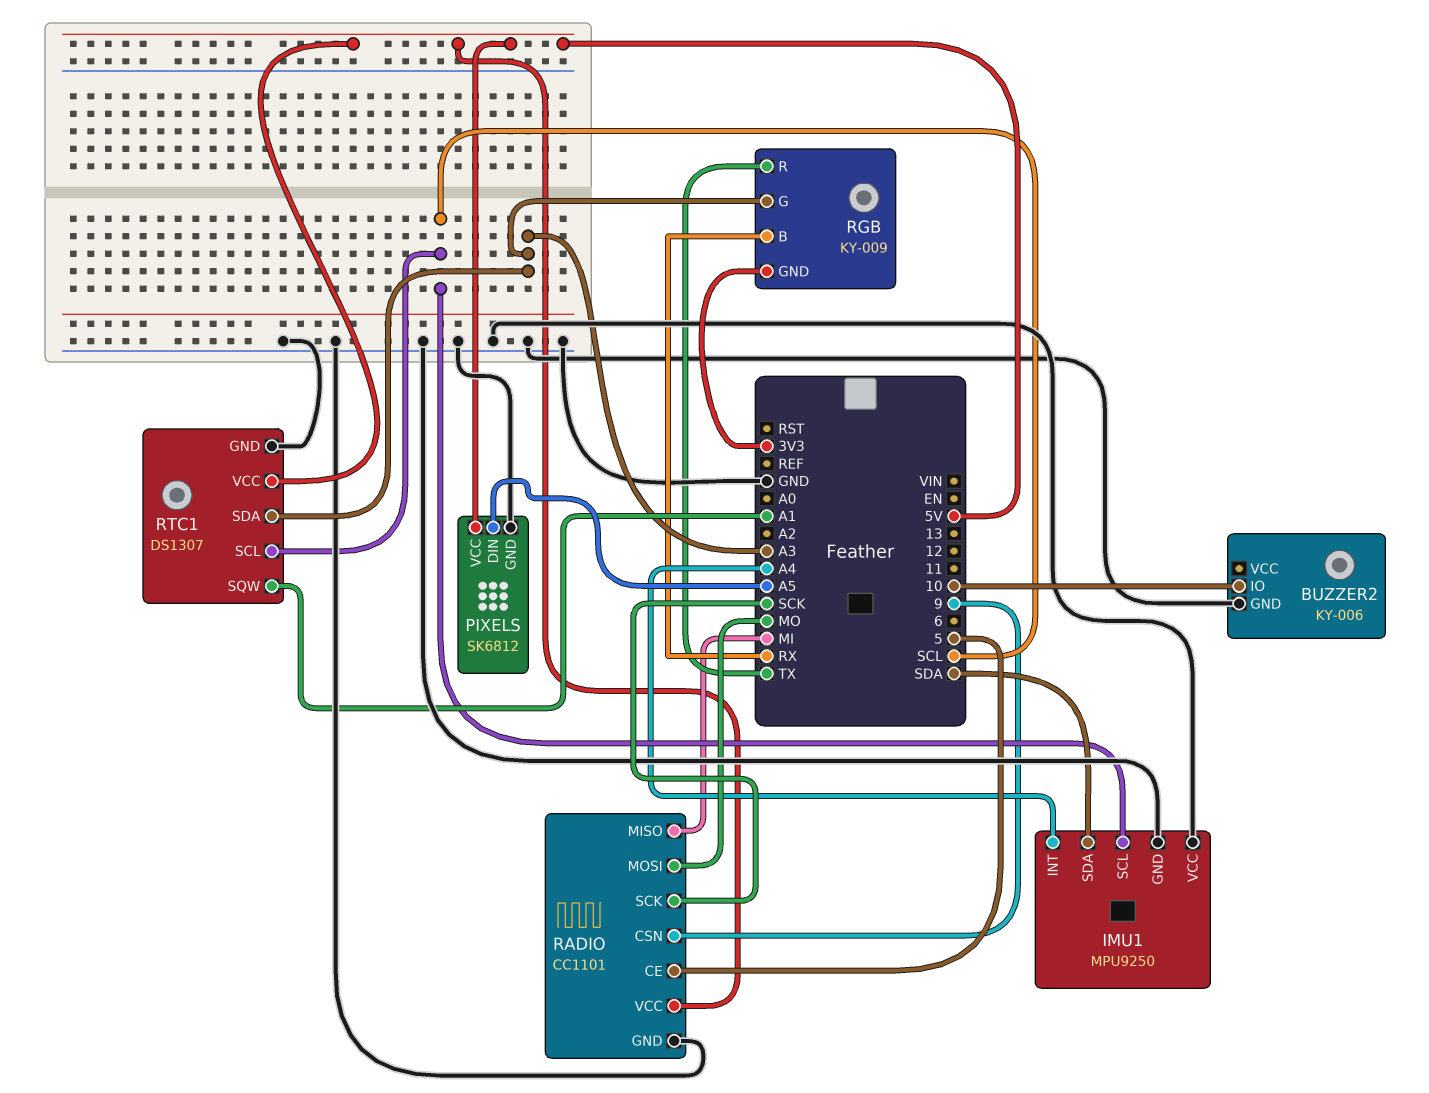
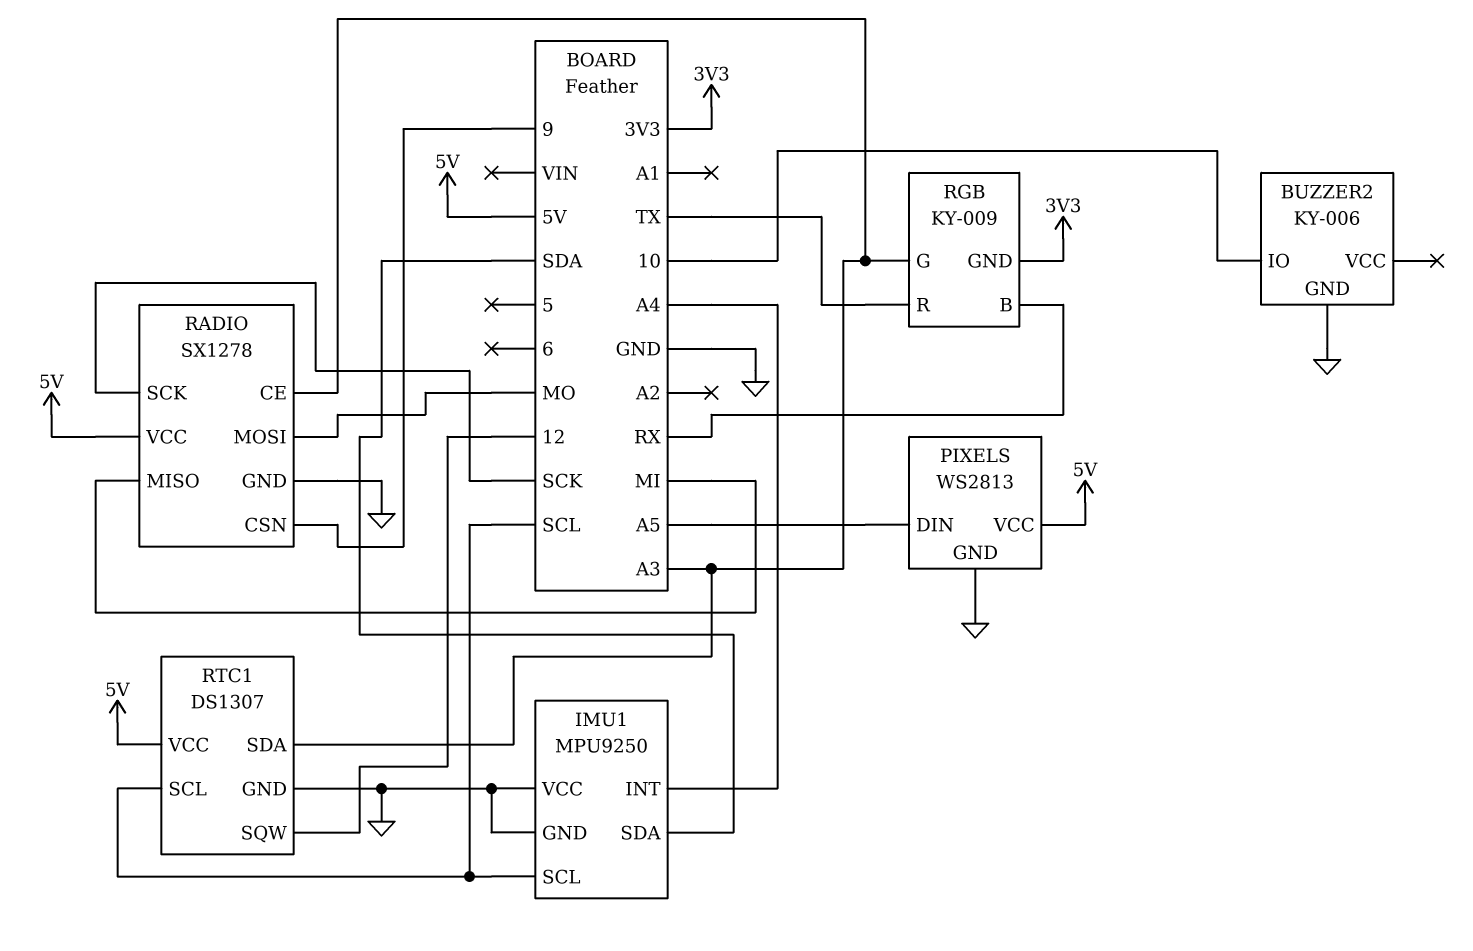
PIXELS: SK6812 -> WS2813
RADIO: CC1101 -> SX1278
RADIO pin CE: 5 -> A3
RTC1 pin SQW: A1 -> 12

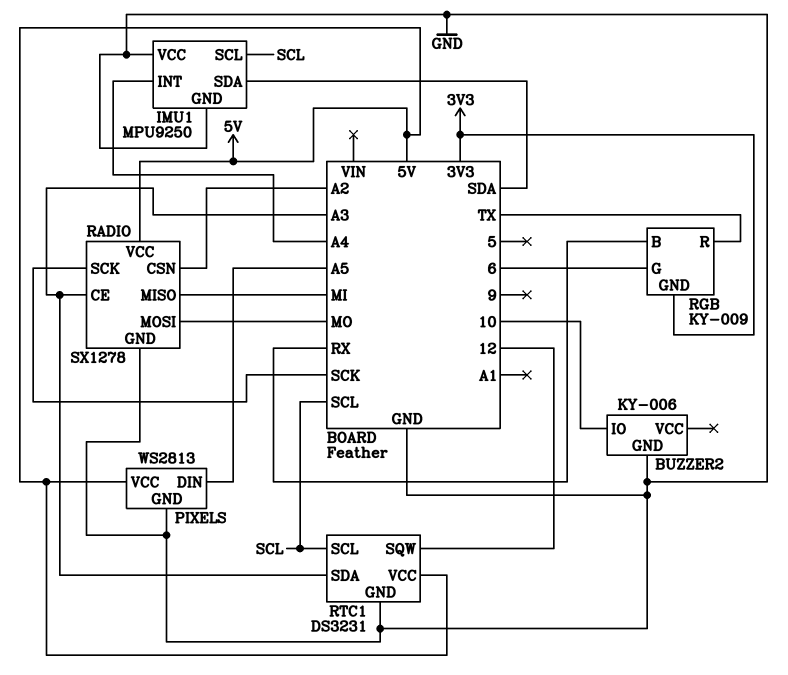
RADIO pin CSN: 9 -> A2
RGB pin G: A3 -> 6
RTC1: DS1307 -> DS3231

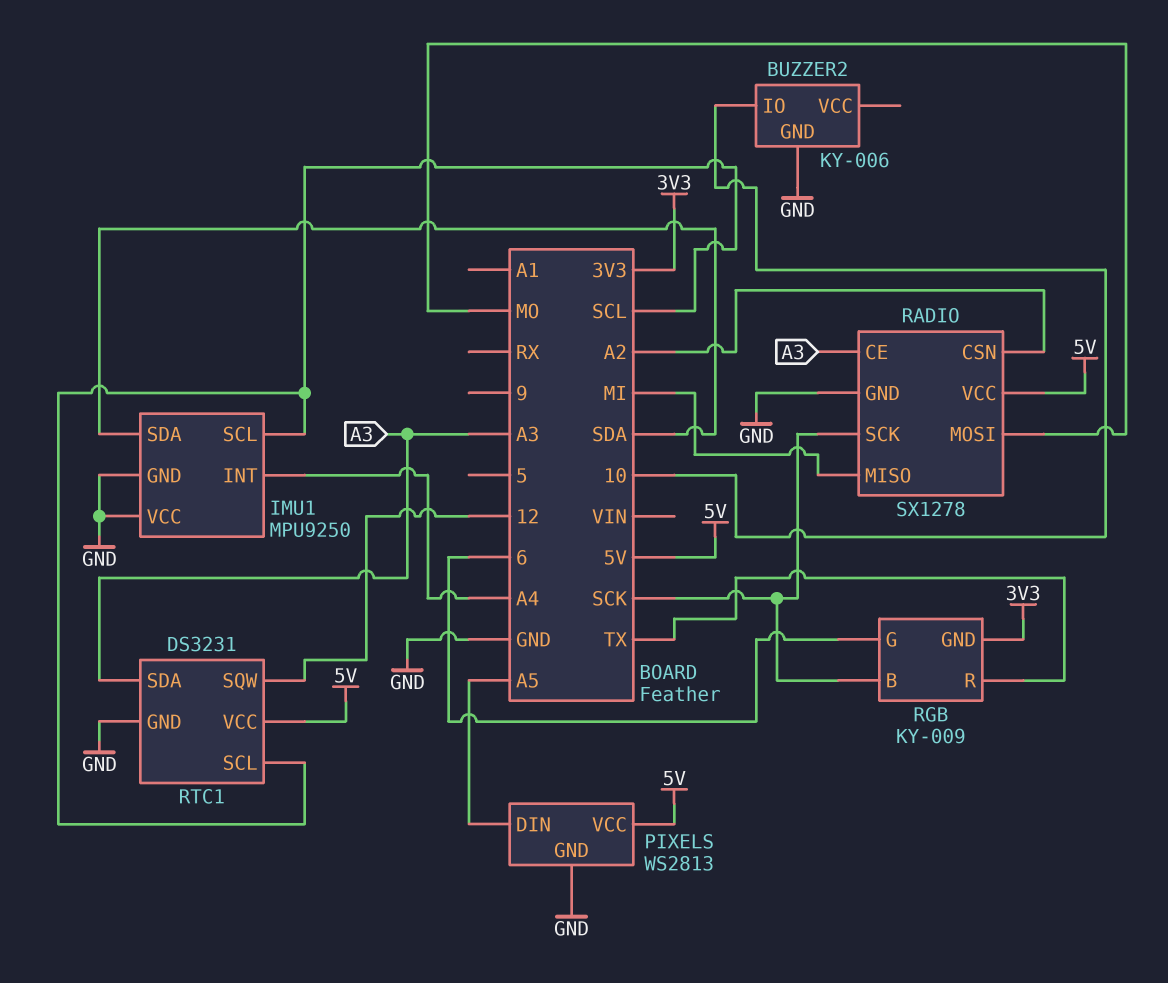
RGB pin B: RX -> SCK

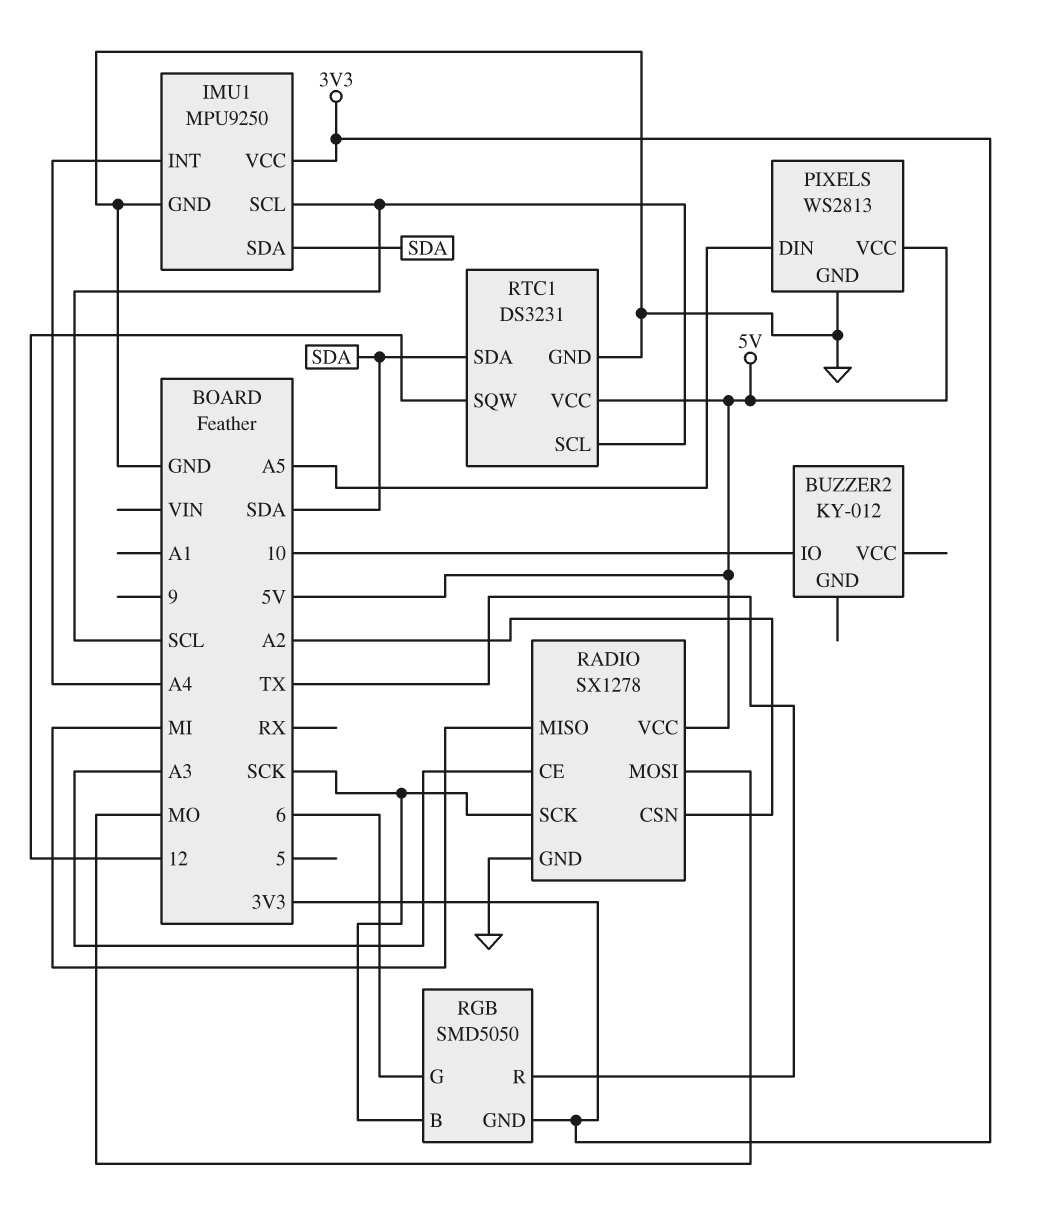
BUZZER2: KY-006 -> KY-012
BUZZER2 pin GND: GND -> none
IMU1 pin VCC: GND -> 3V3
RGB: KY-009 -> SMD5050
RTC1 pin SDA: A3 -> SDA

